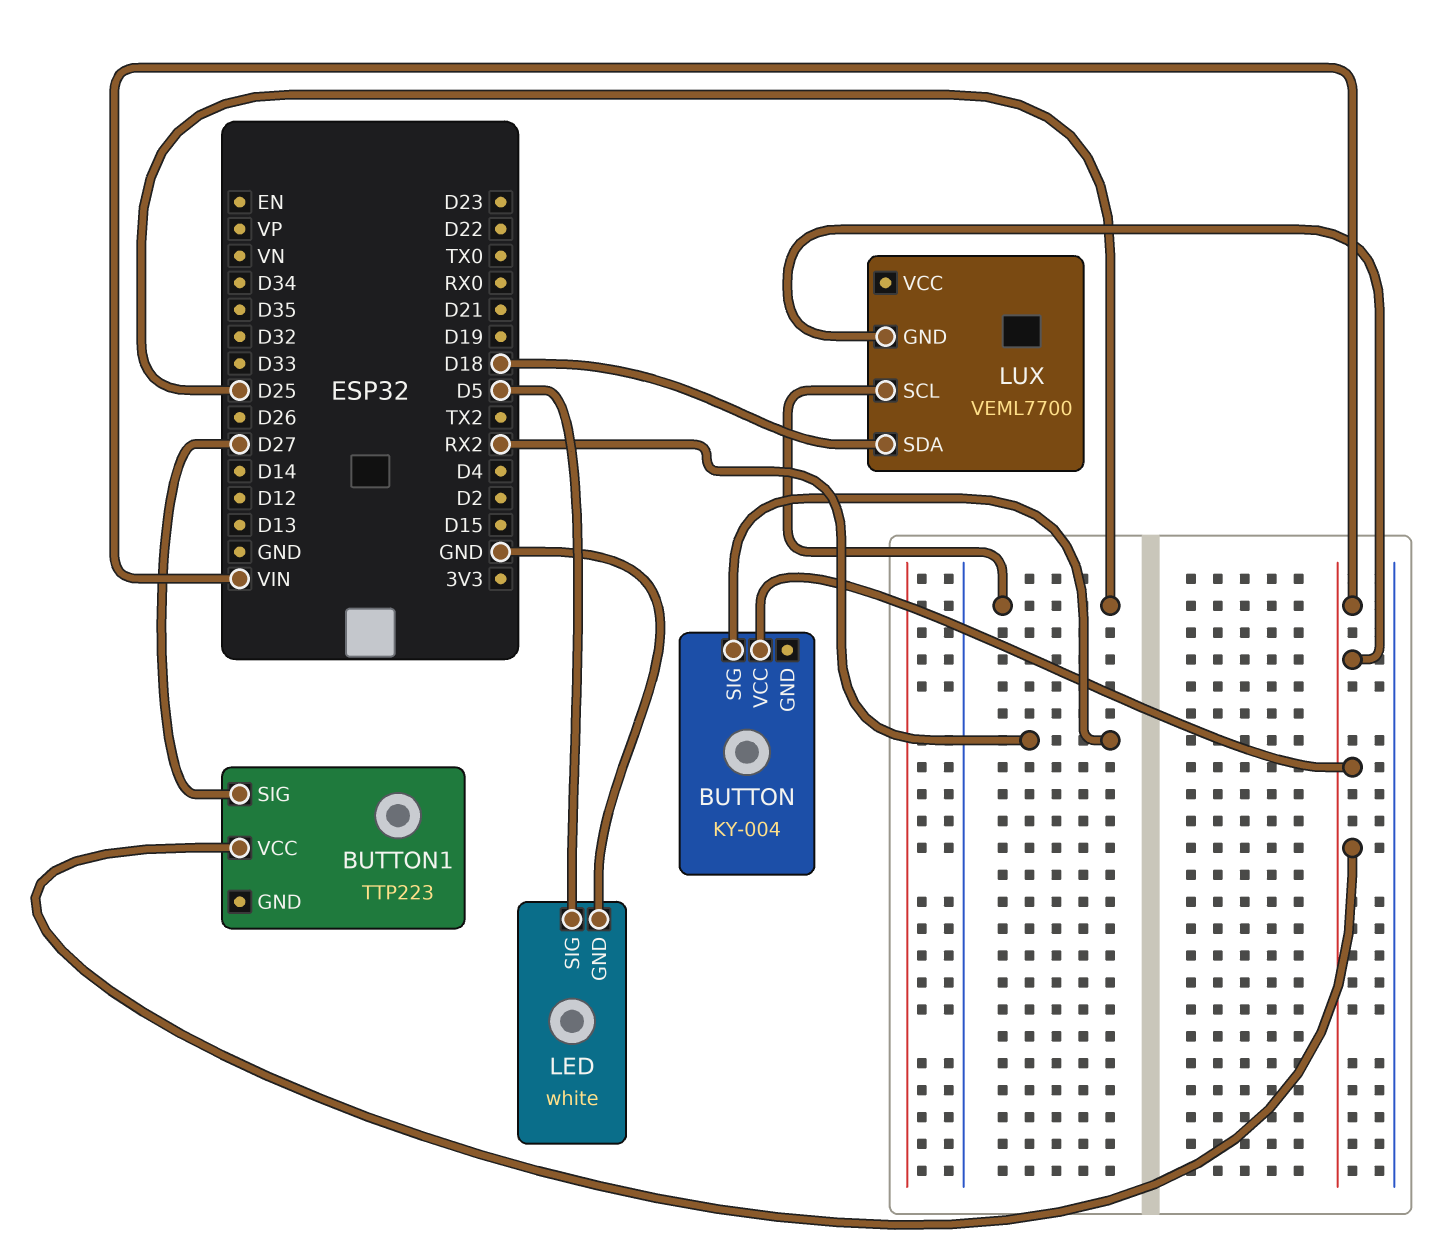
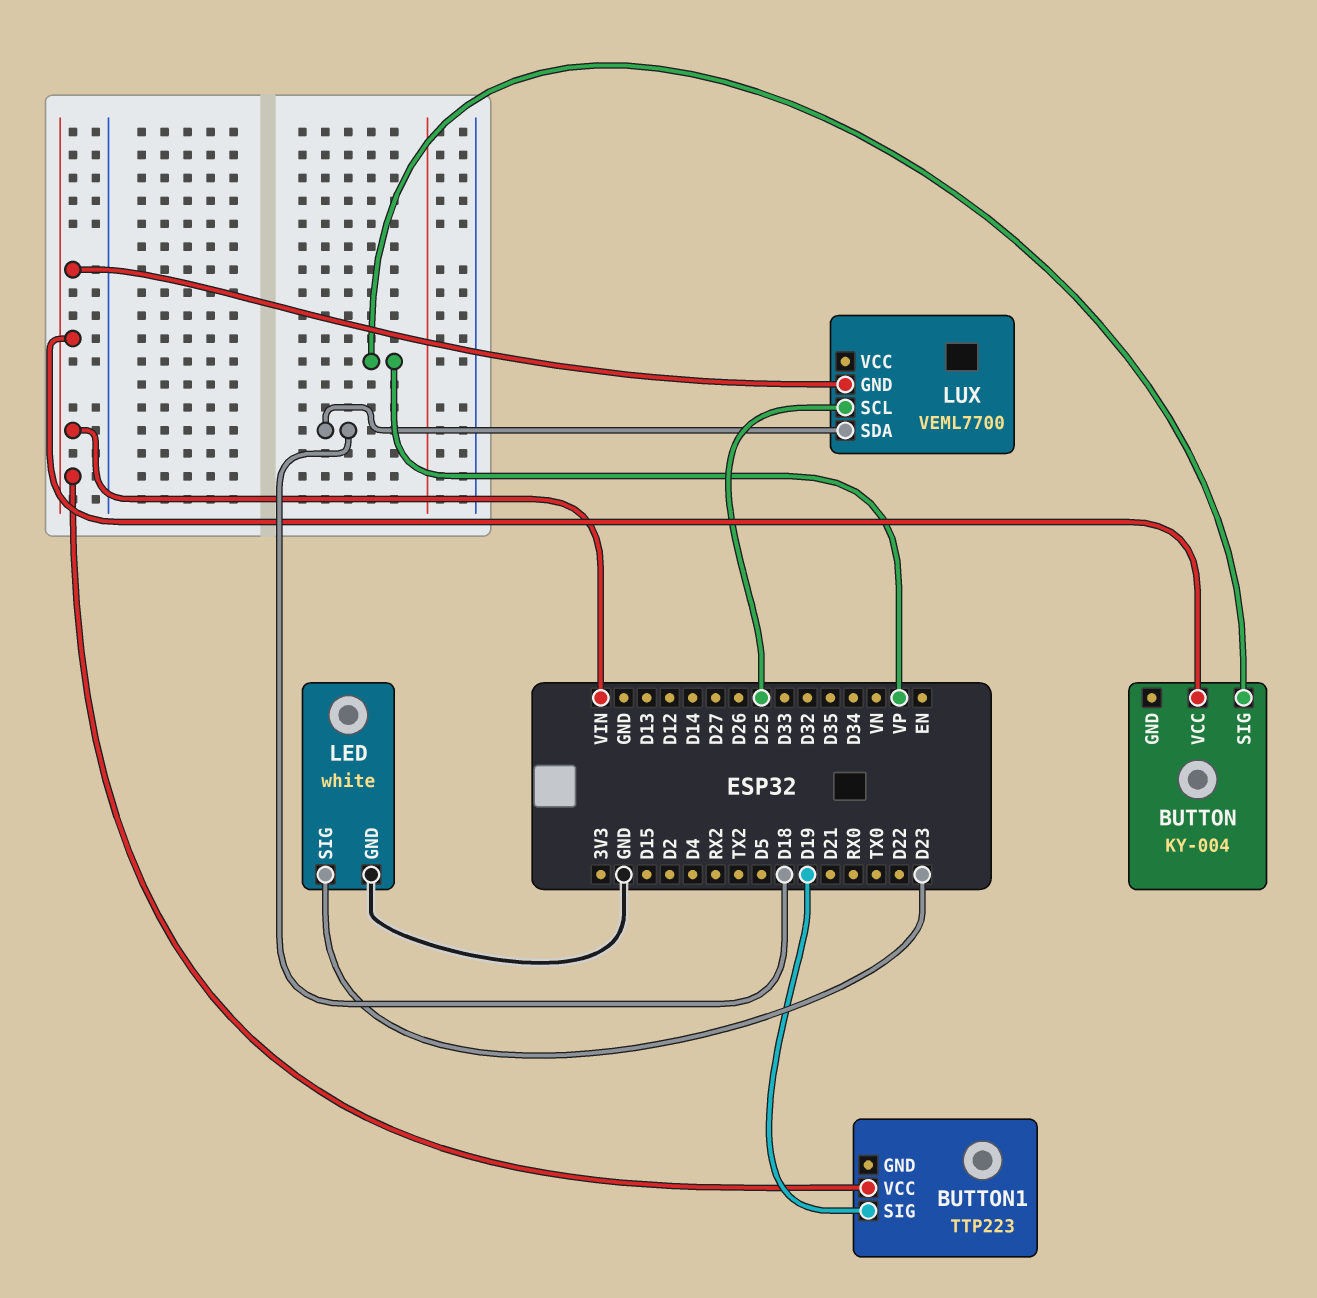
BUTTON pin SIG: RX2 -> VP
BUTTON1 pin SIG: D27 -> D19
LED pin SIG: D5 -> D23

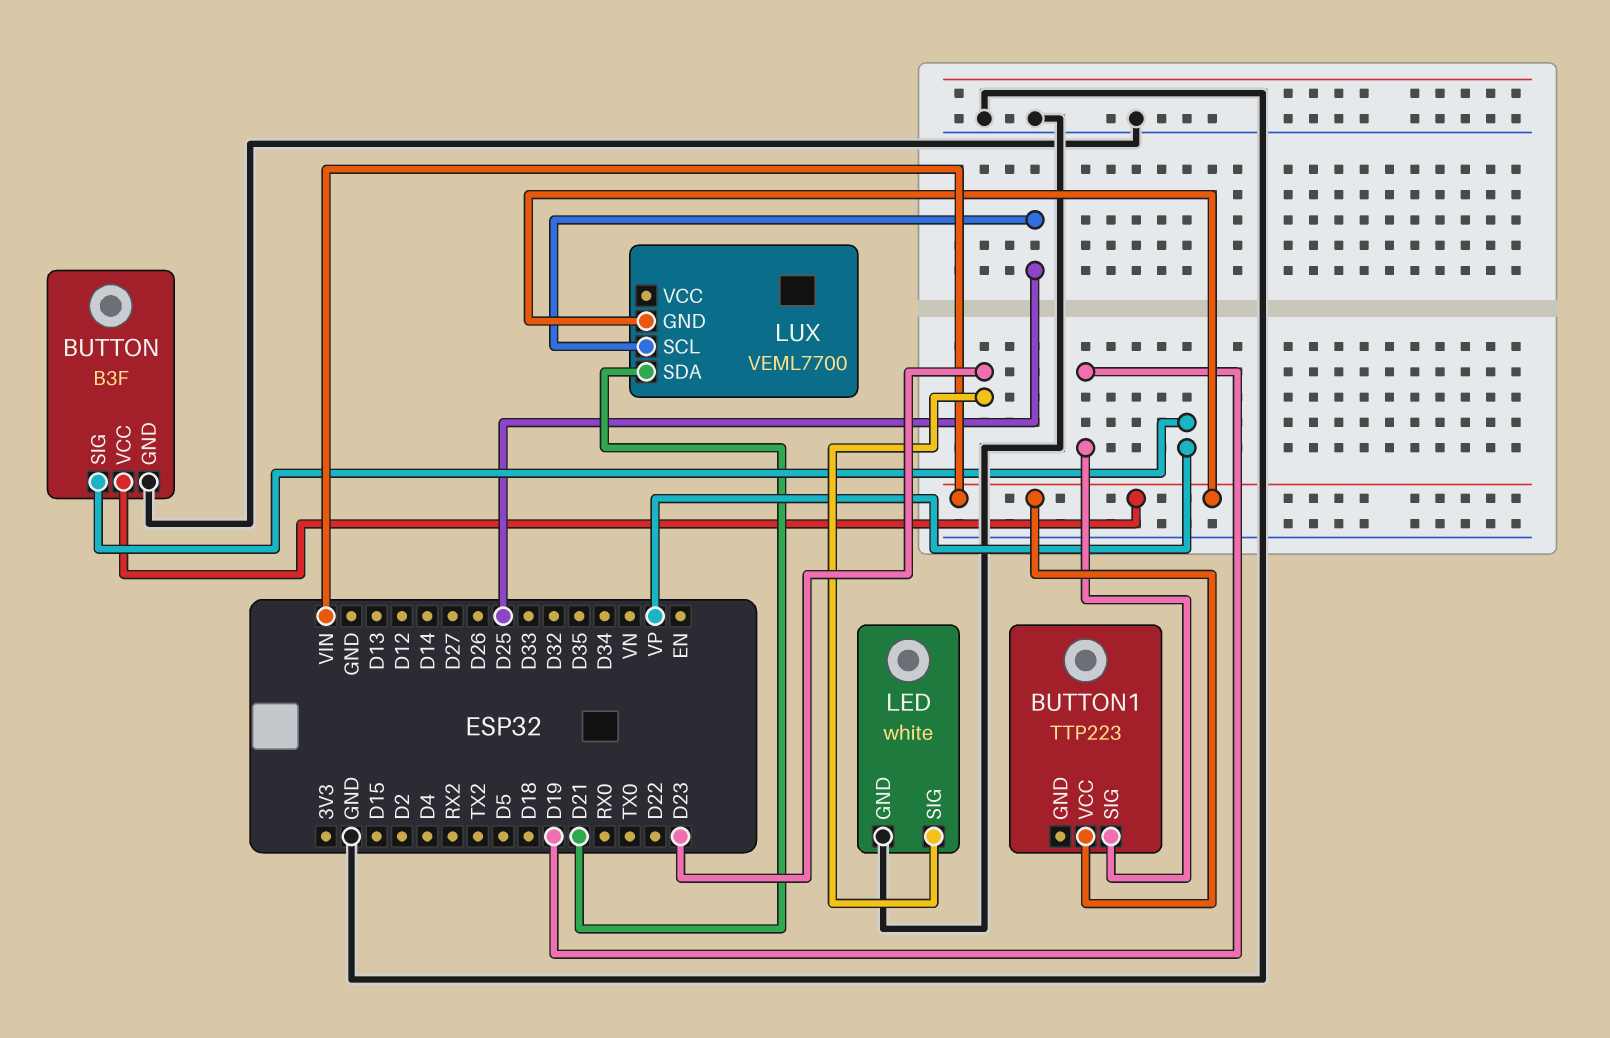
BUTTON: KY-004 -> B3F
BUTTON pin GND: none -> GND
LUX pin SDA: D18 -> D21

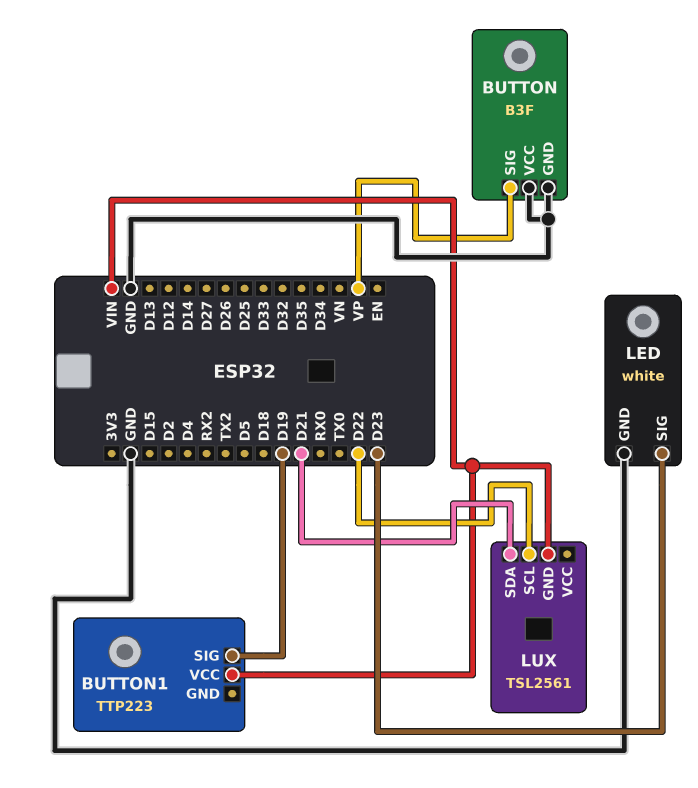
BUTTON pin VCC: VIN -> GND
LUX: VEML7700 -> TSL2561
LUX pin SCL: D25 -> D22

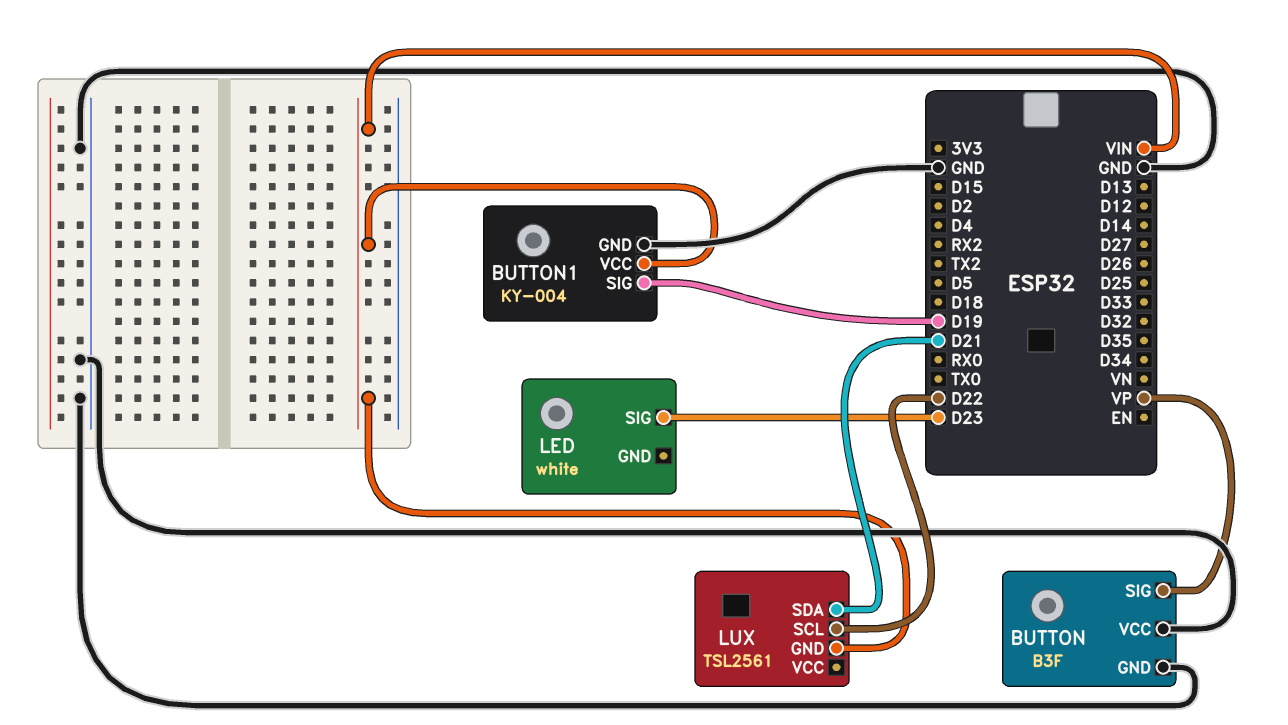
BUTTON1: TTP223 -> KY-004
BUTTON1 pin GND: none -> GND
LED pin GND: GND -> none

